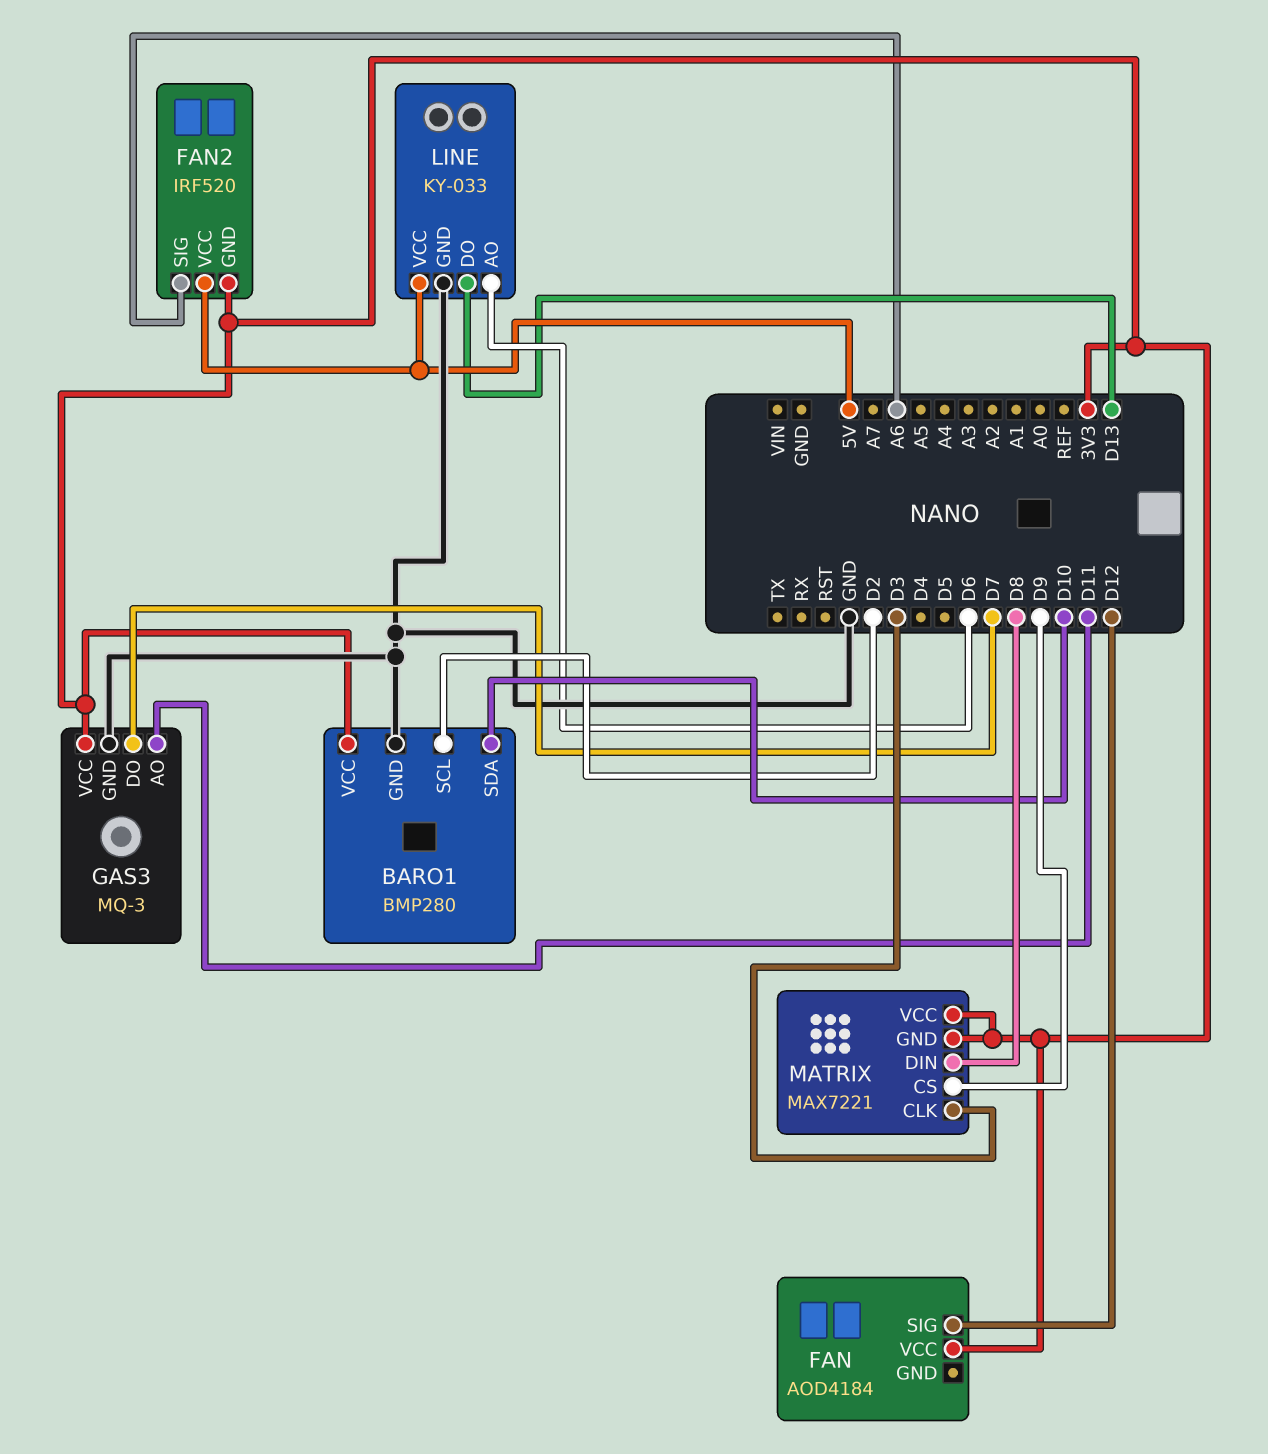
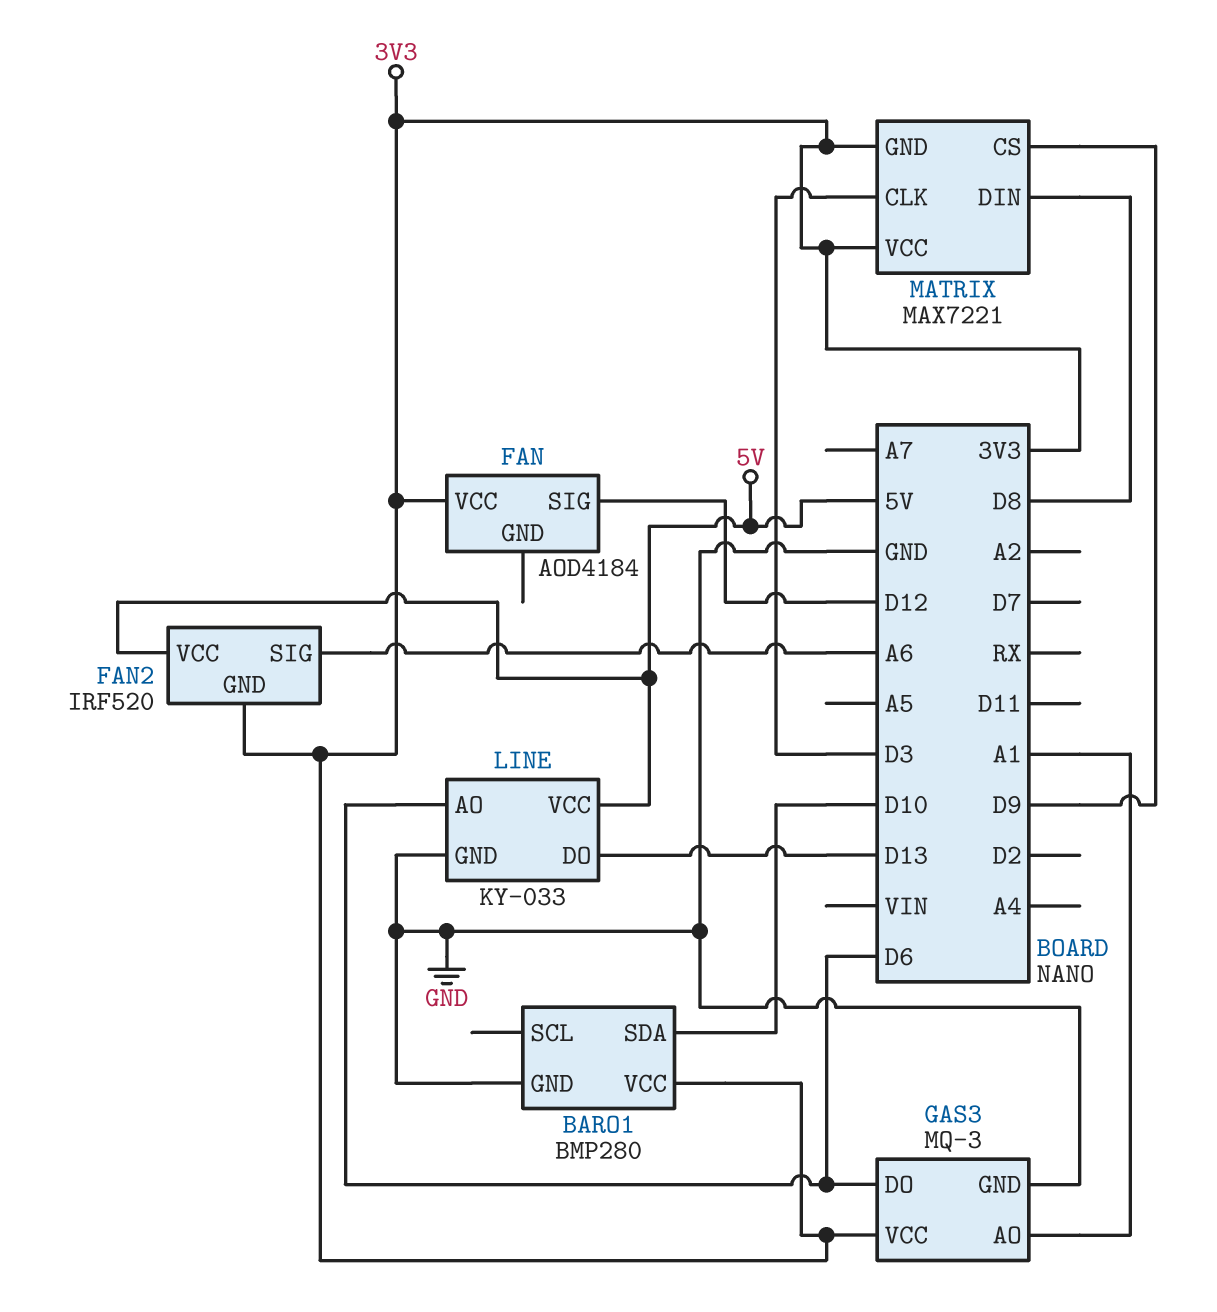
BARO1 pin SCL: D2 -> none
GAS3 pin AO: D11 -> A1
GAS3 pin DO: D7 -> D6

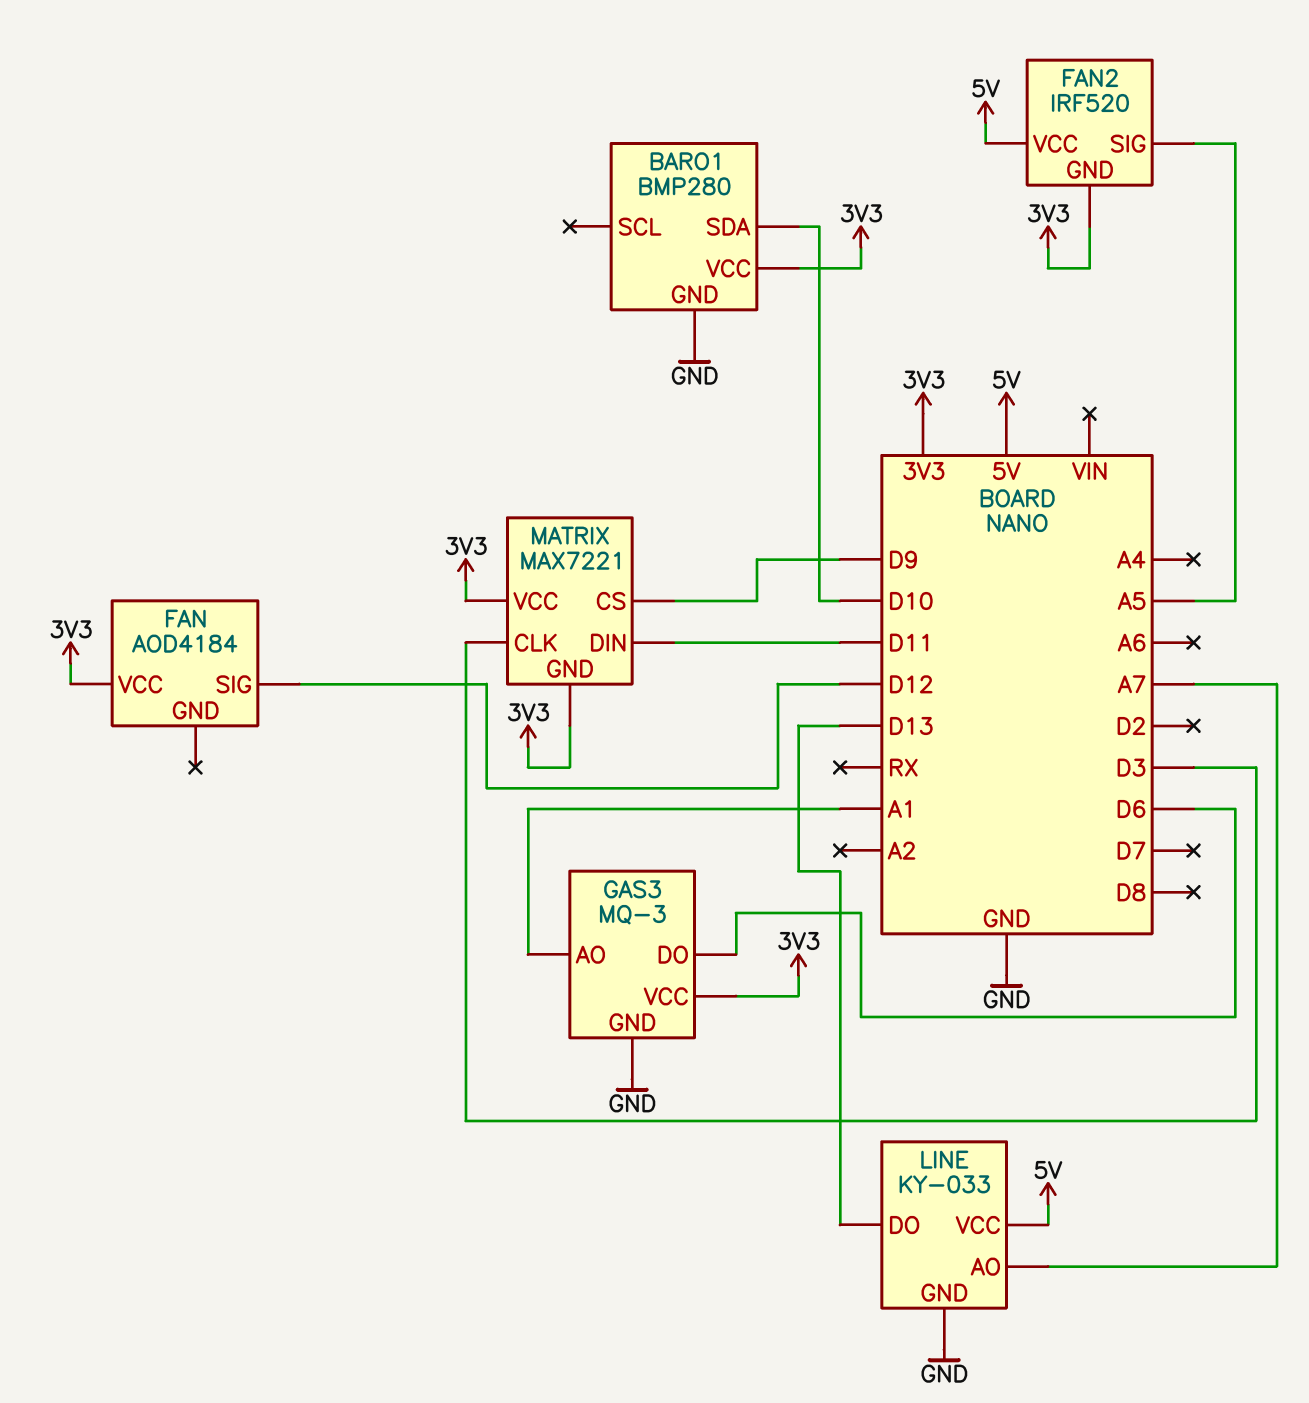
FAN2 pin SIG: A6 -> A5
LINE pin AO: D6 -> A7
MATRIX pin DIN: D8 -> D11

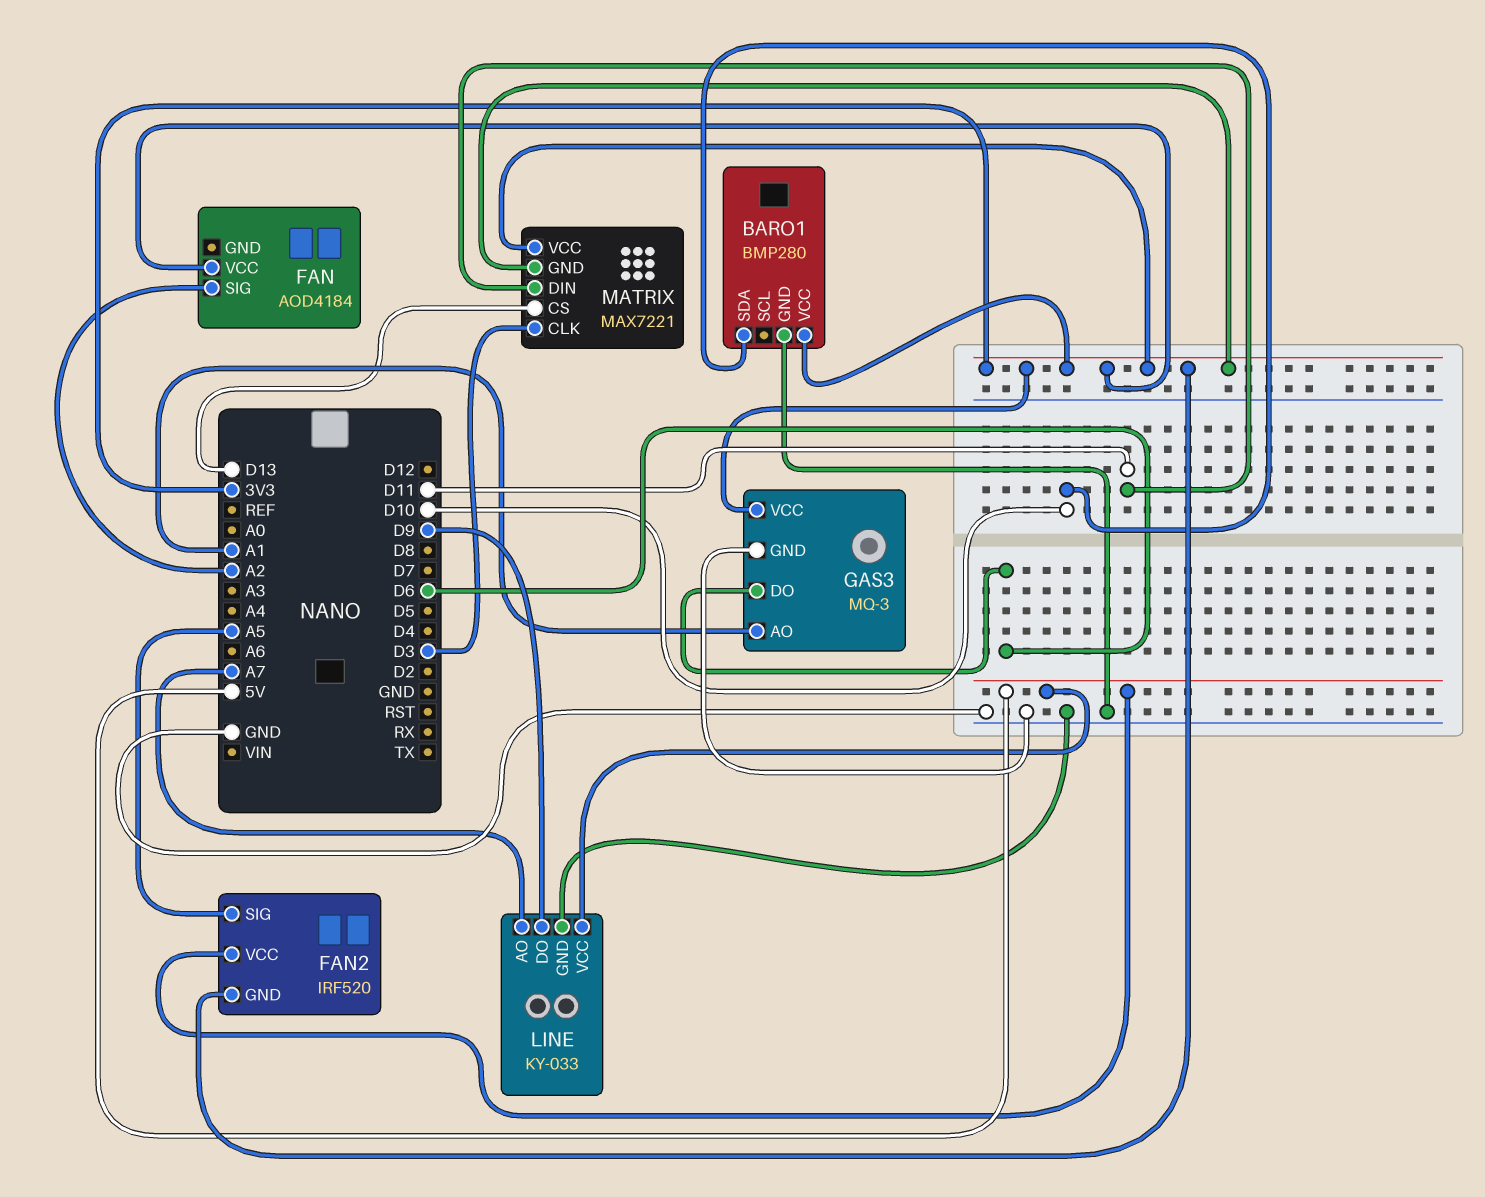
FAN pin SIG: D12 -> A2
LINE pin DO: D13 -> D9
MATRIX pin CS: D9 -> D13

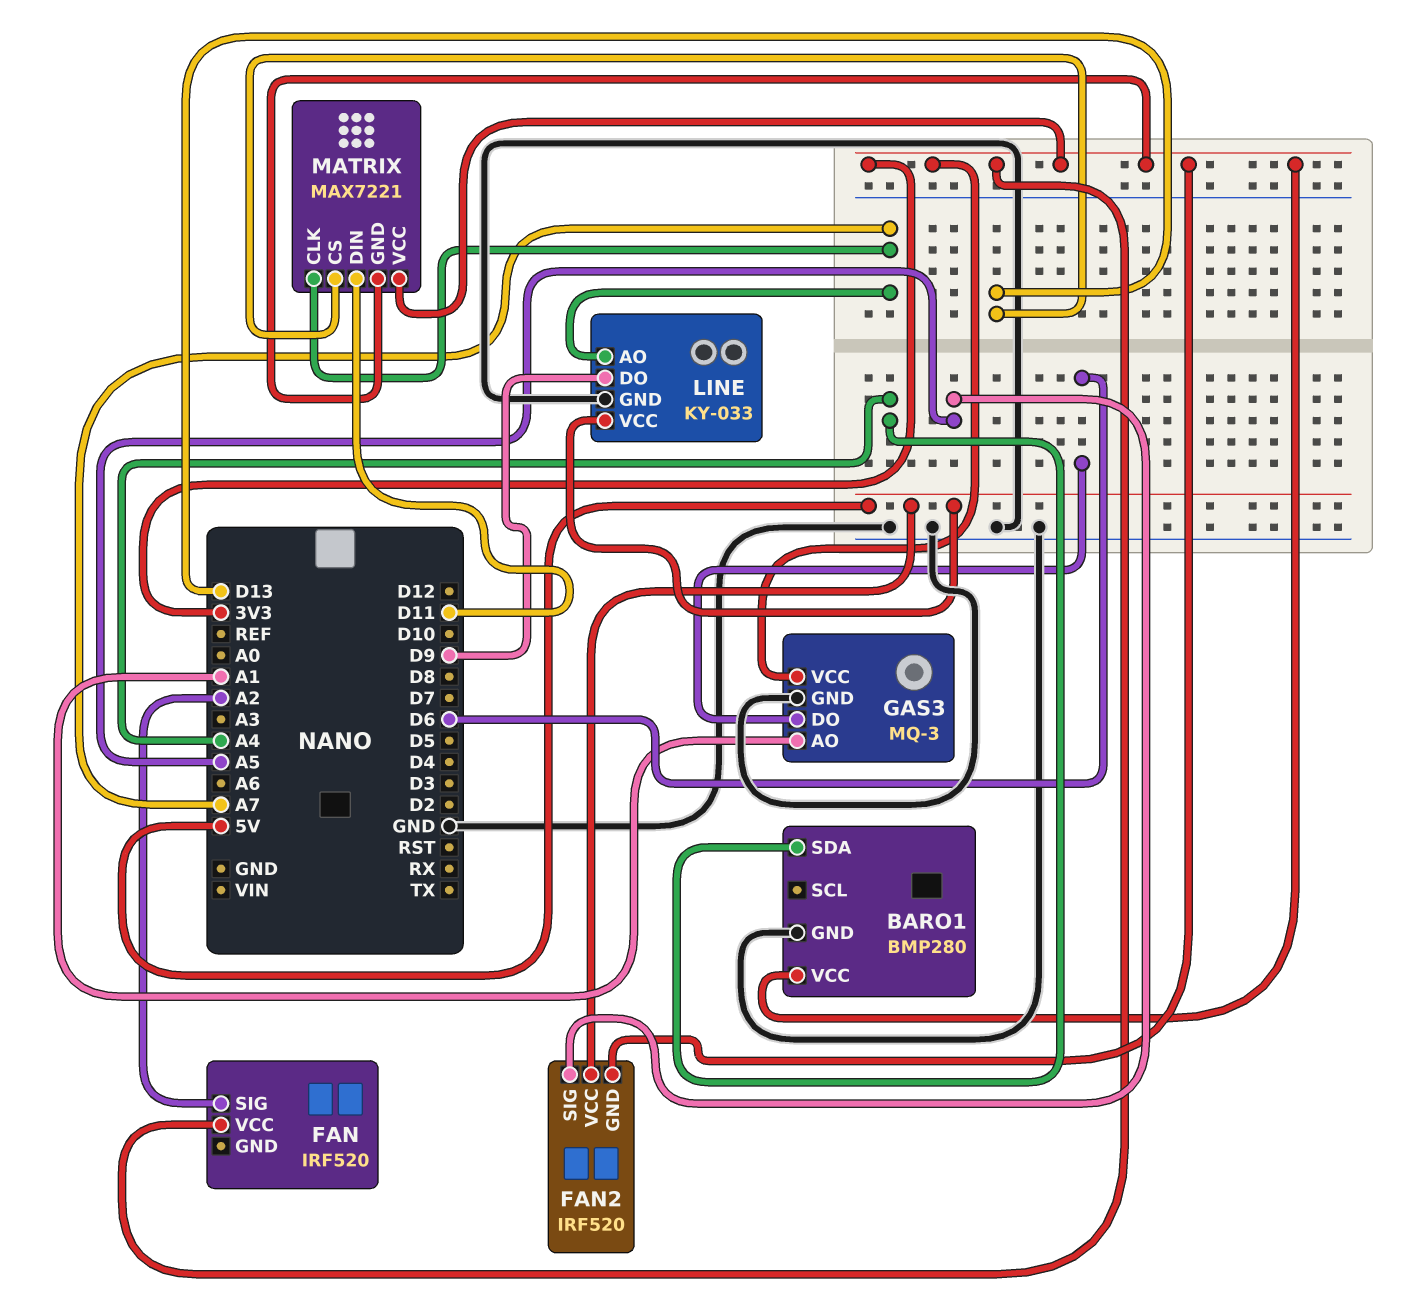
BARO1 pin SDA: D10 -> A4
FAN: AOD4184 -> IRF520
MATRIX pin CLK: D3 -> A7

